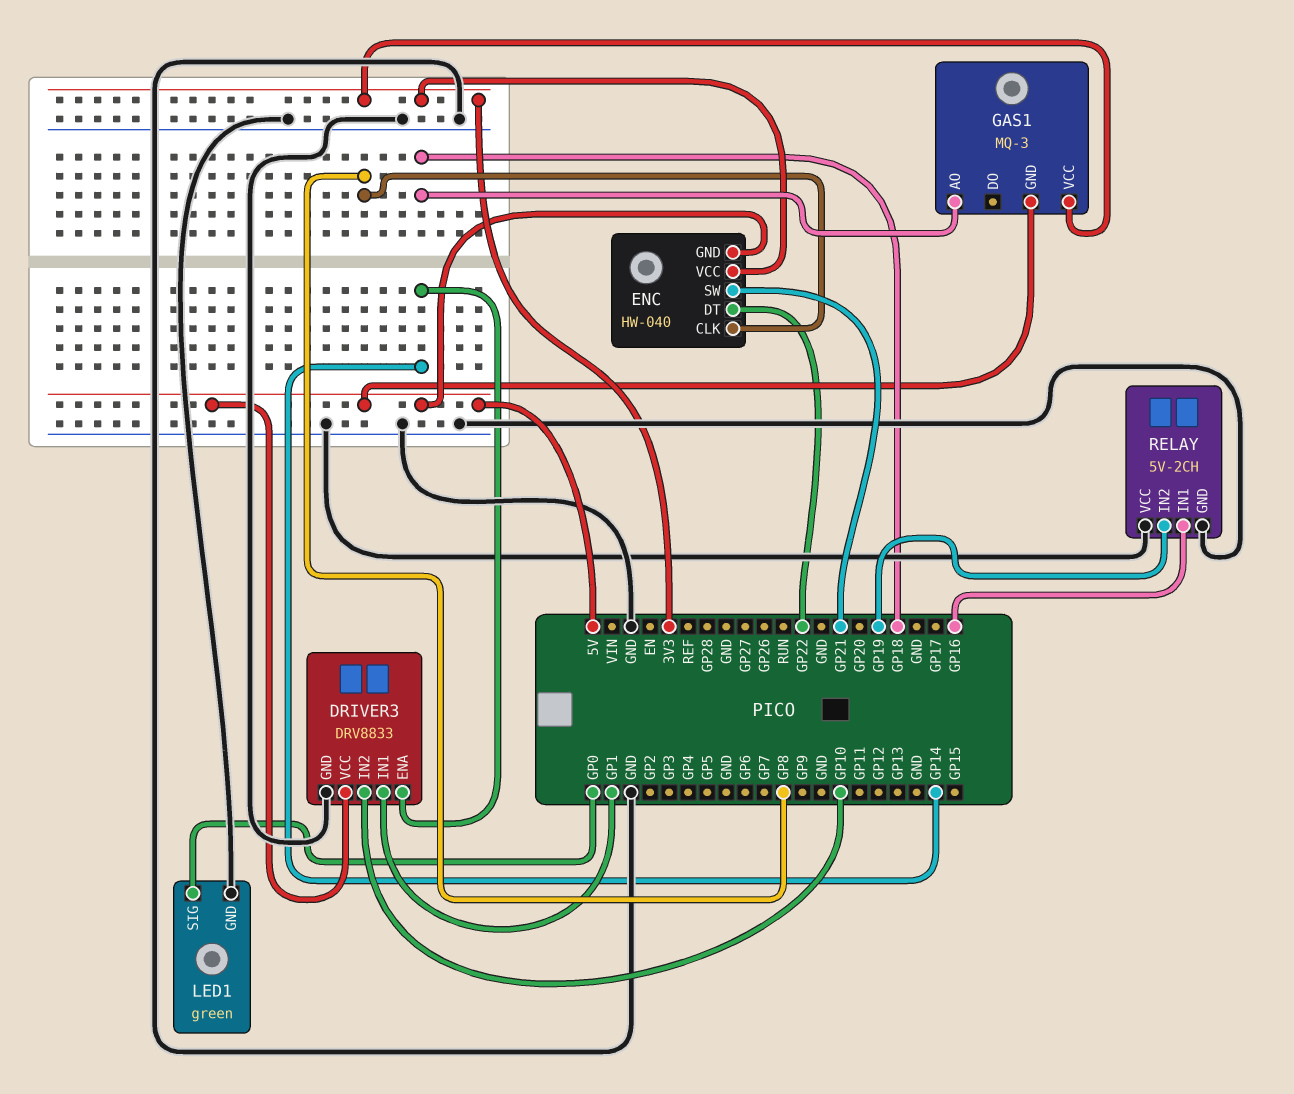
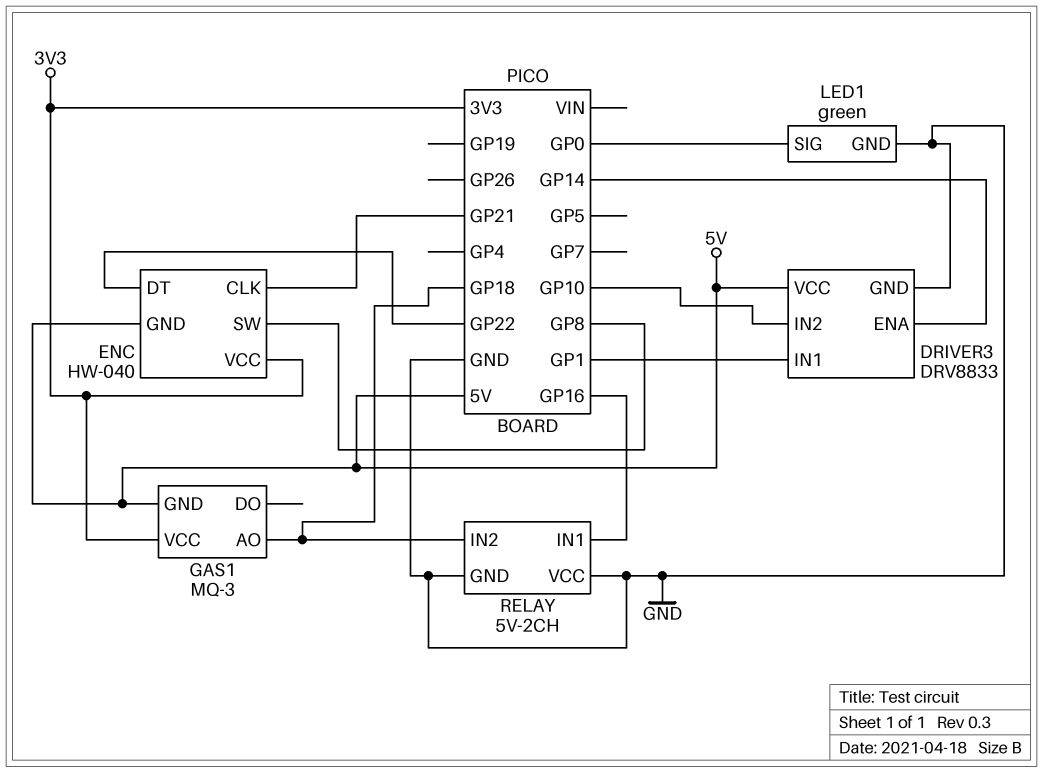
ENC pin CLK: GP8 -> GP21
ENC pin SW: GP21 -> GP8
RELAY pin IN2: GP19 -> GP18

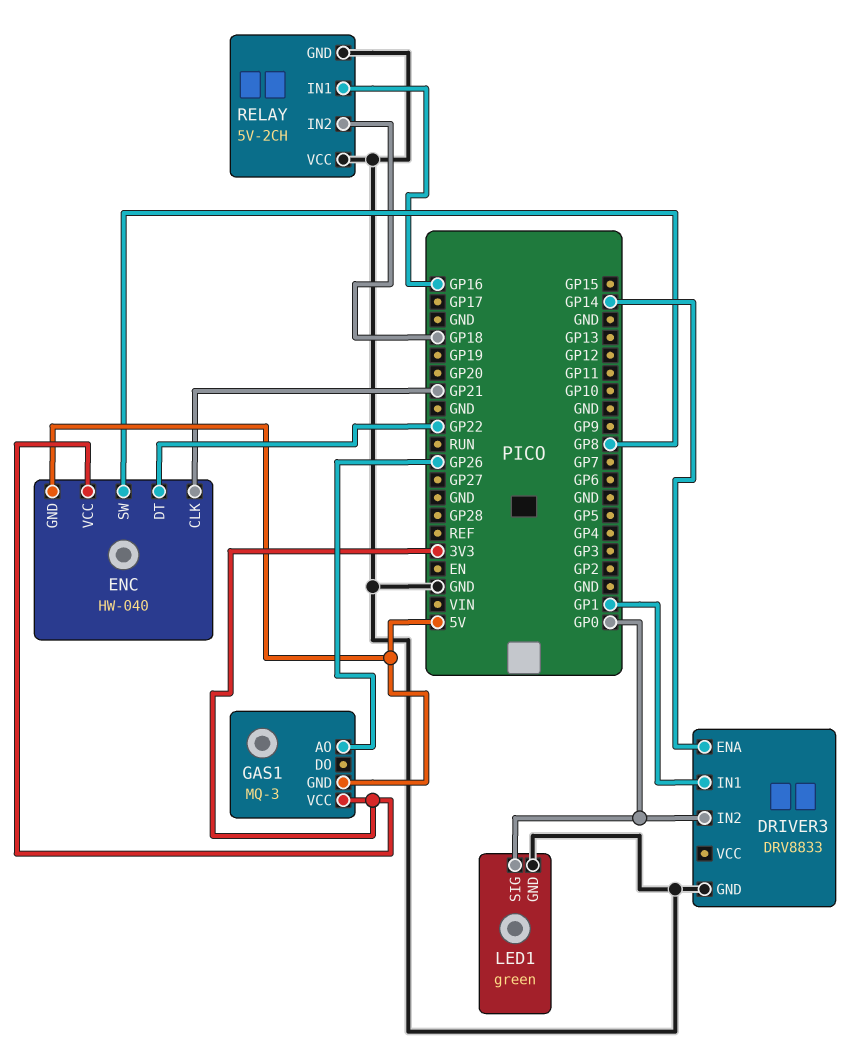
DRIVER3 pin IN2: GP10 -> GP0
DRIVER3 pin VCC: 5V -> none
GAS1 pin AO: GP18 -> GP26

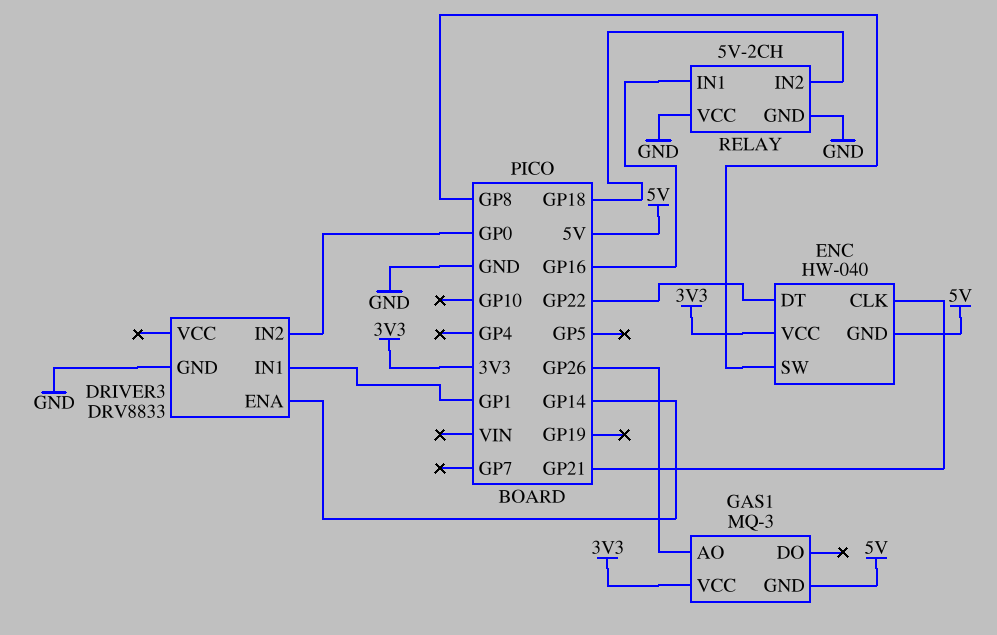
LED1: green -> none
LED1 pin GND: GND -> none
LED1 pin SIG: GP0 -> none

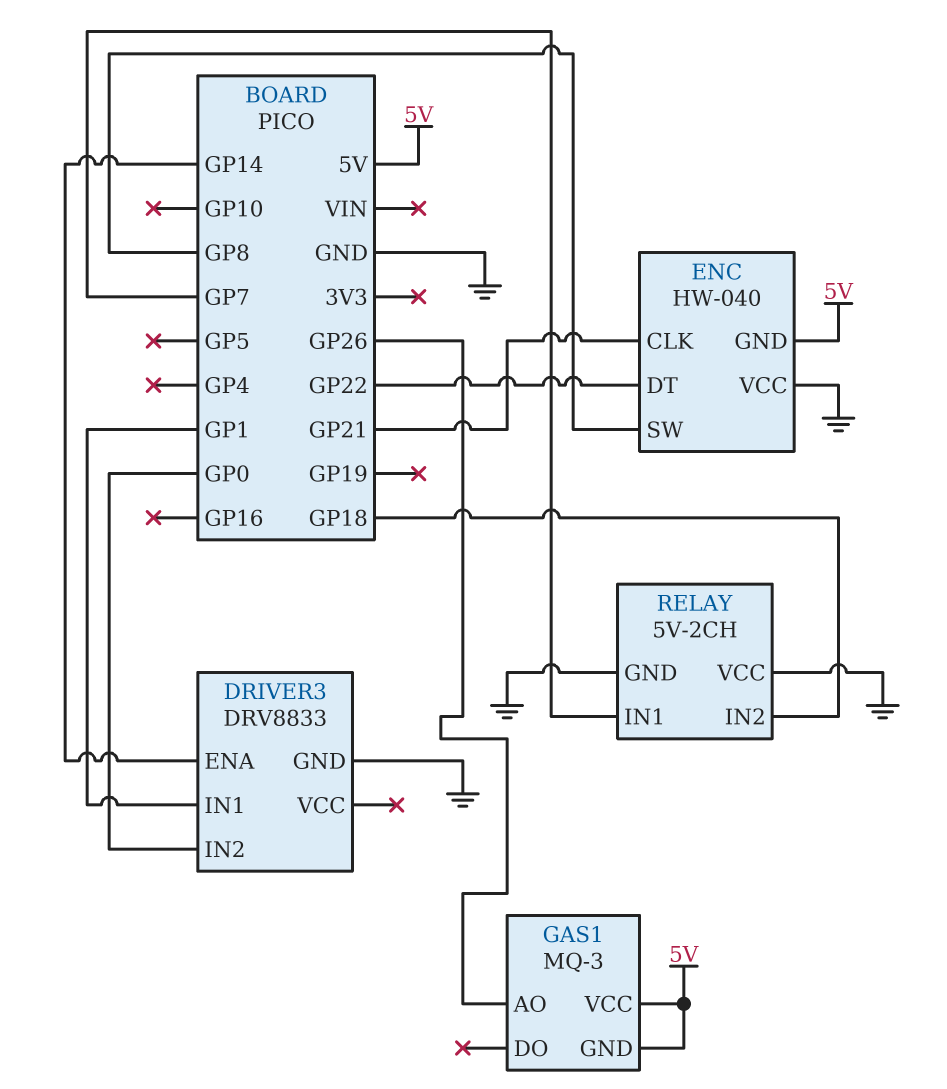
ENC pin VCC: 3V3 -> GND
GAS1 pin VCC: 3V3 -> 5V
RELAY pin IN1: GP16 -> GP7

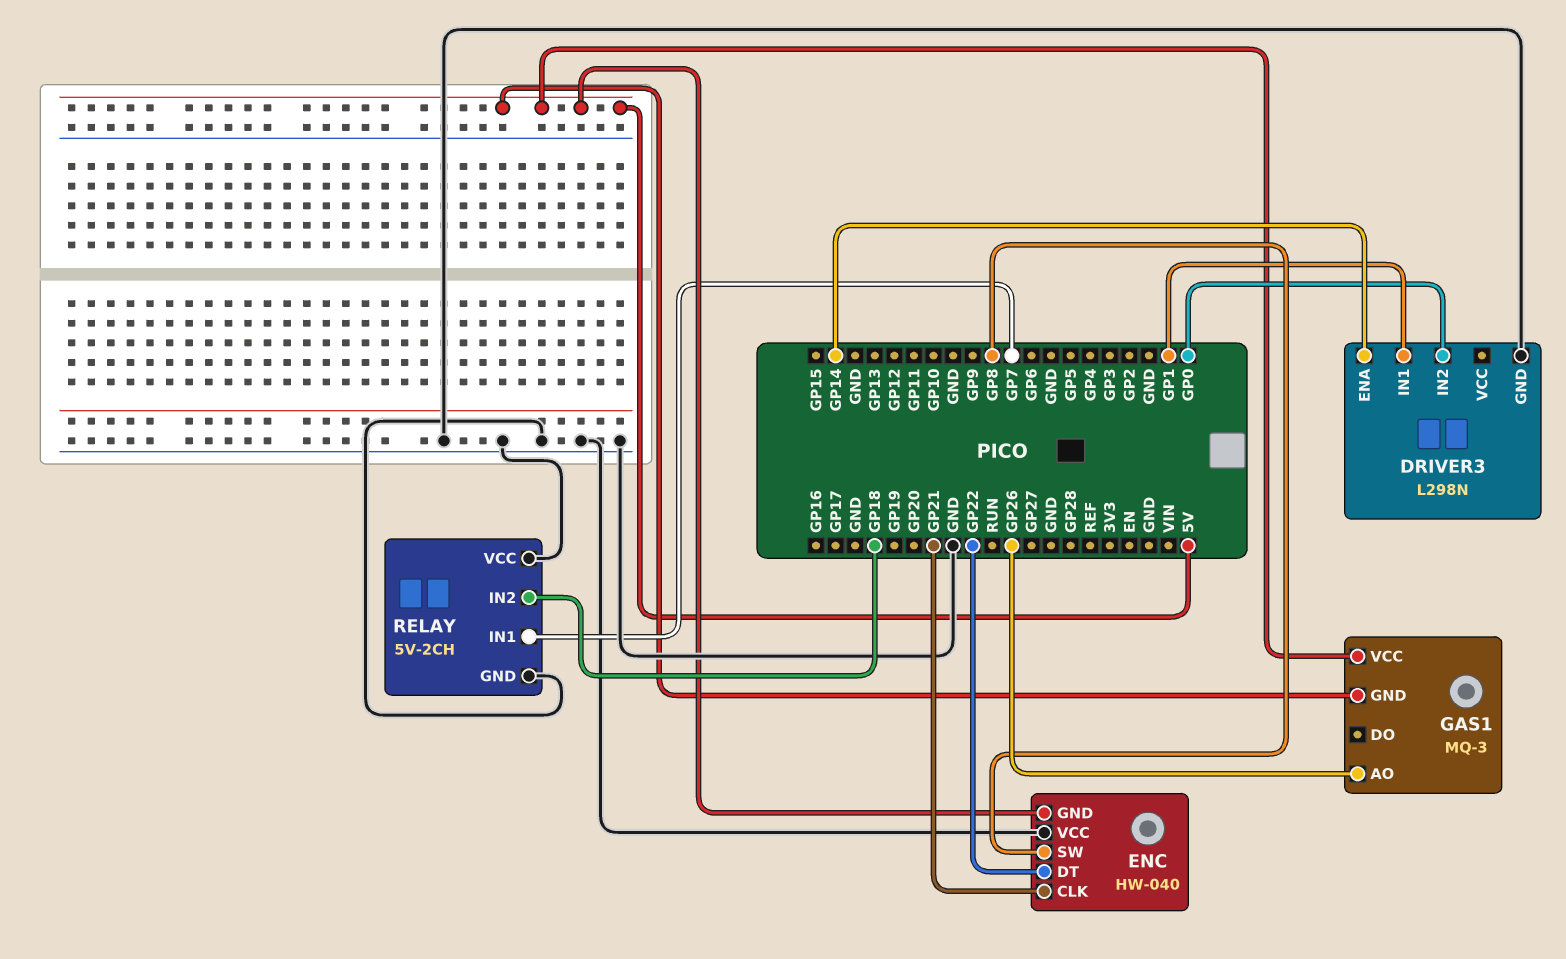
DRIVER3: DRV8833 -> L298N

